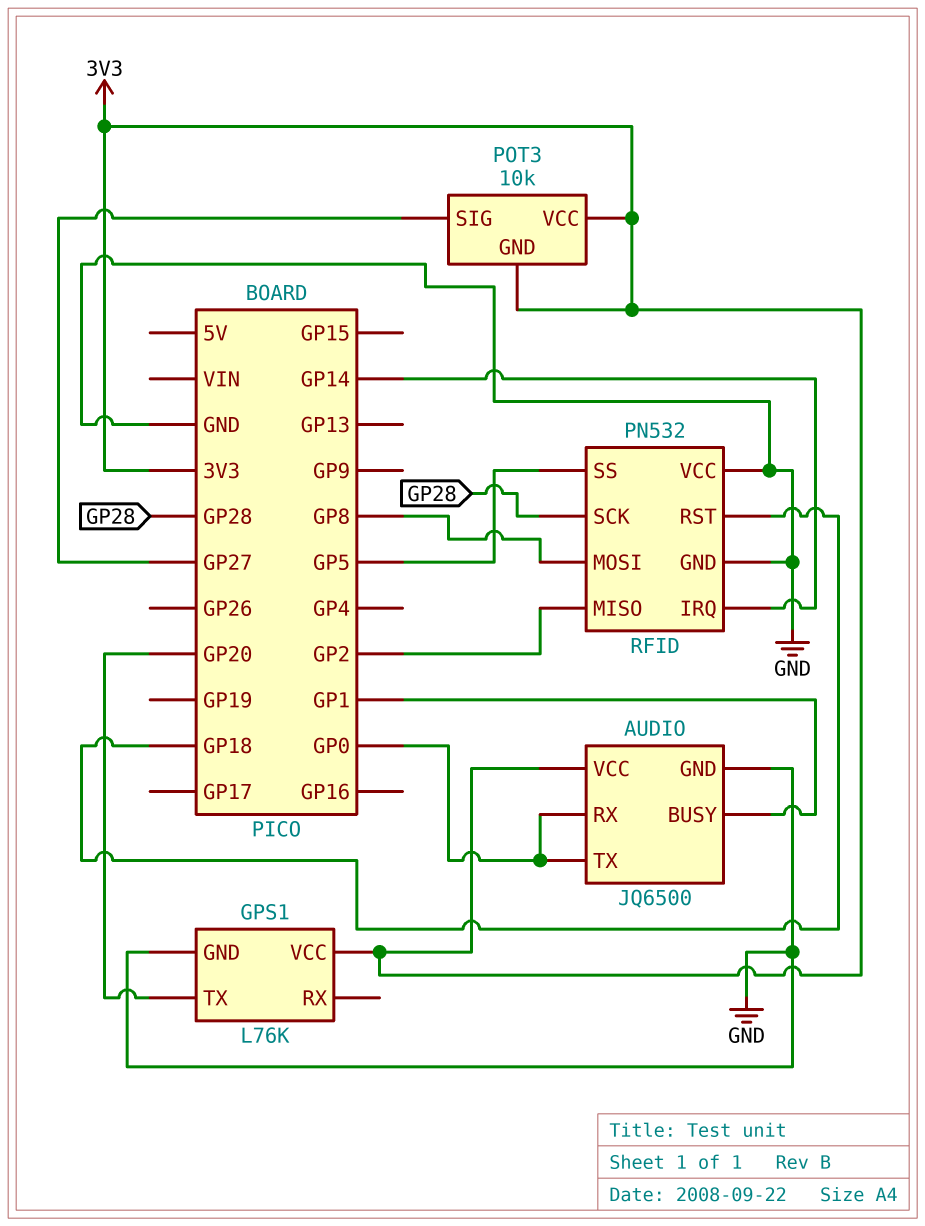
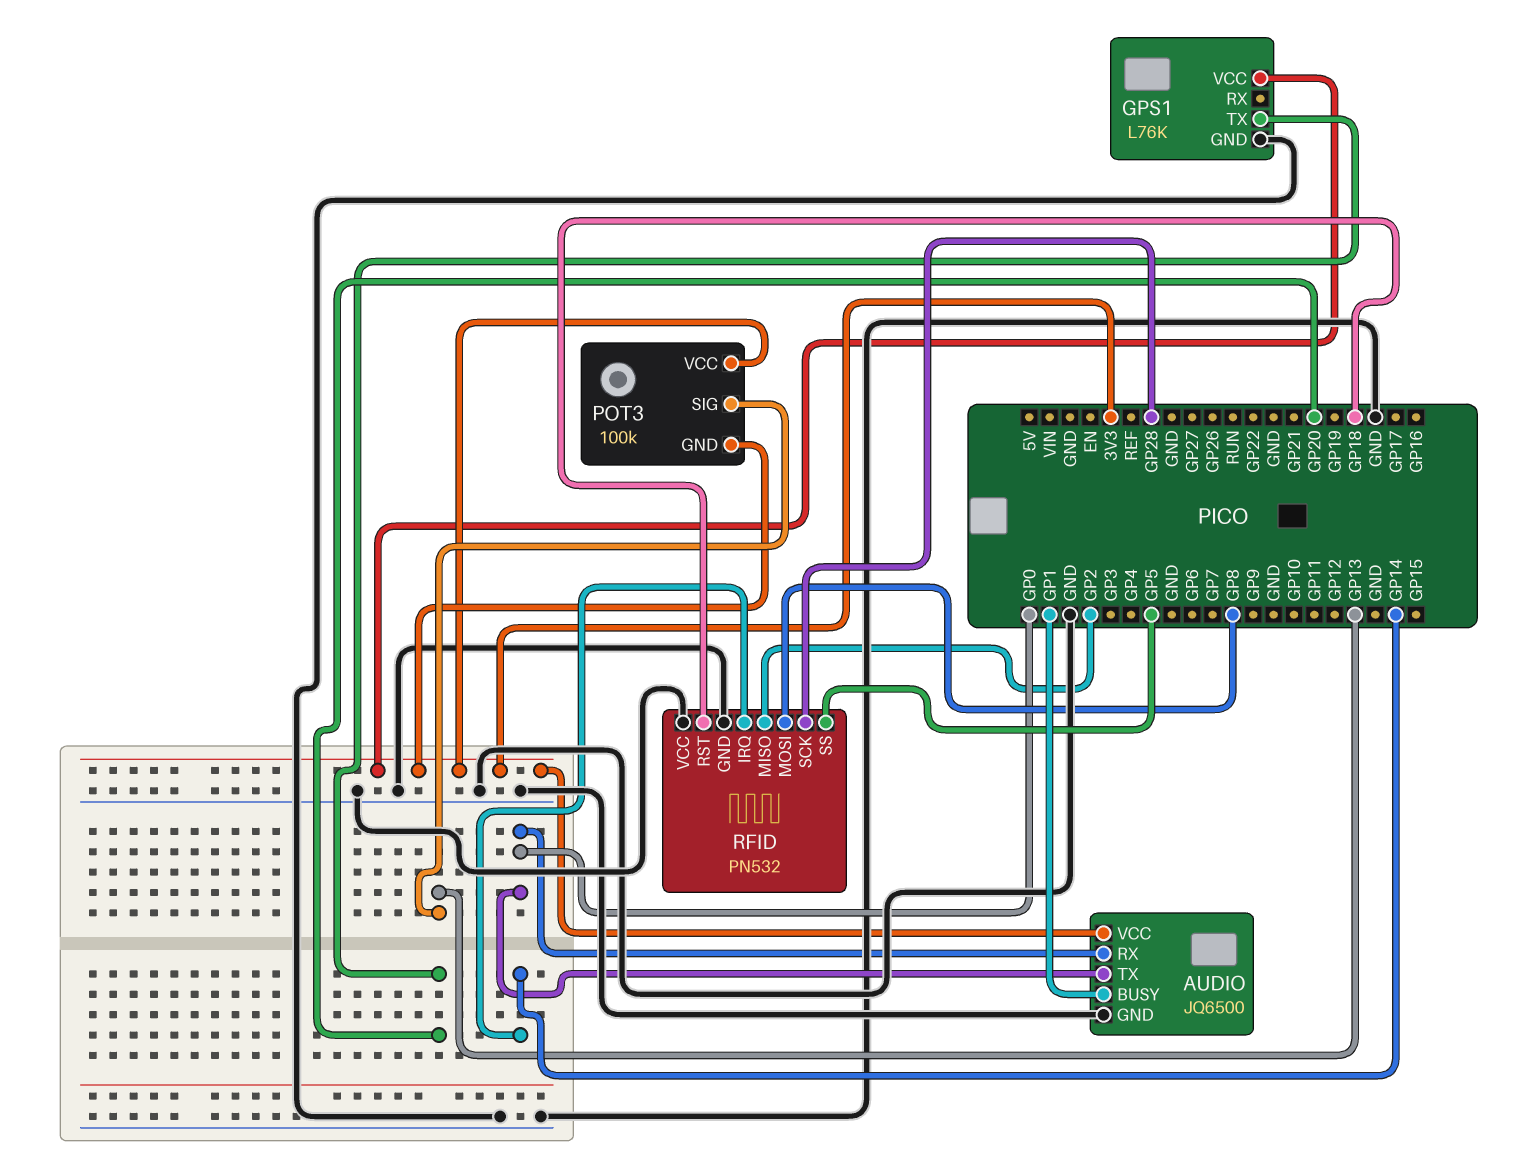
POT3: 10k -> 100k
POT3 pin SIG: GP27 -> GP13

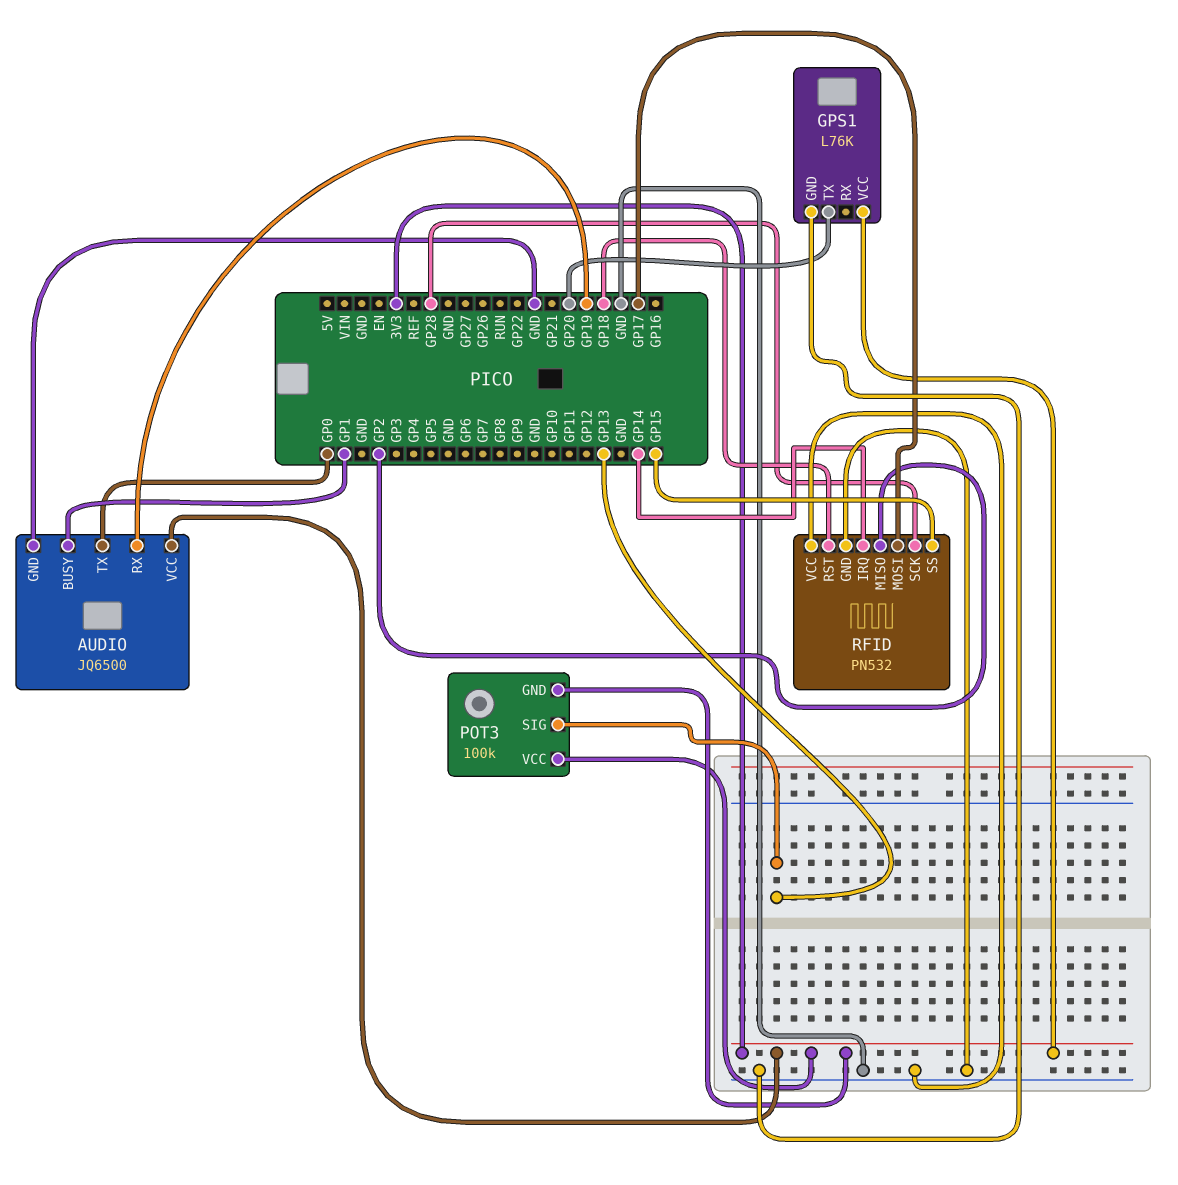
AUDIO pin RX: GP0 -> GP19
RFID pin MOSI: GP8 -> GP17
RFID pin SS: GP5 -> GP15

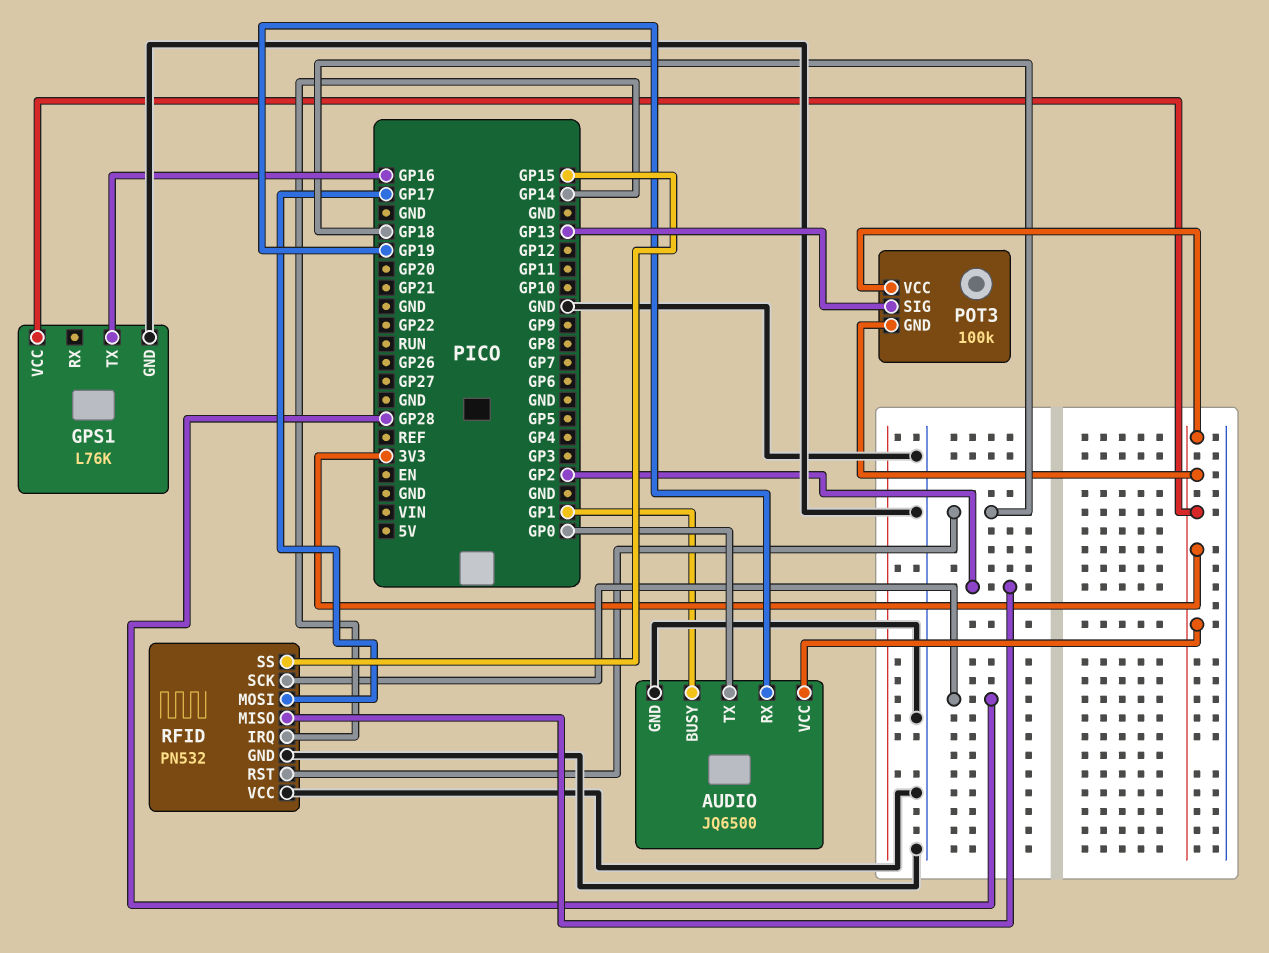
GPS1 pin TX: GP20 -> GP16

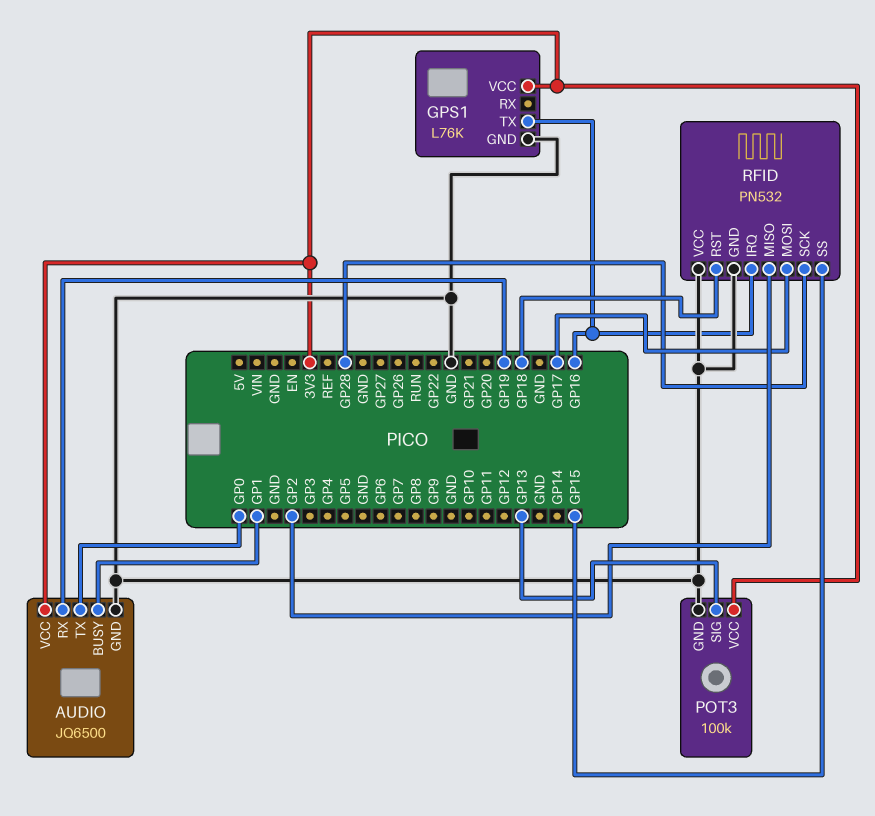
POT3 pin GND: 3V3 -> GND
RFID pin IRQ: GP14 -> GP16

